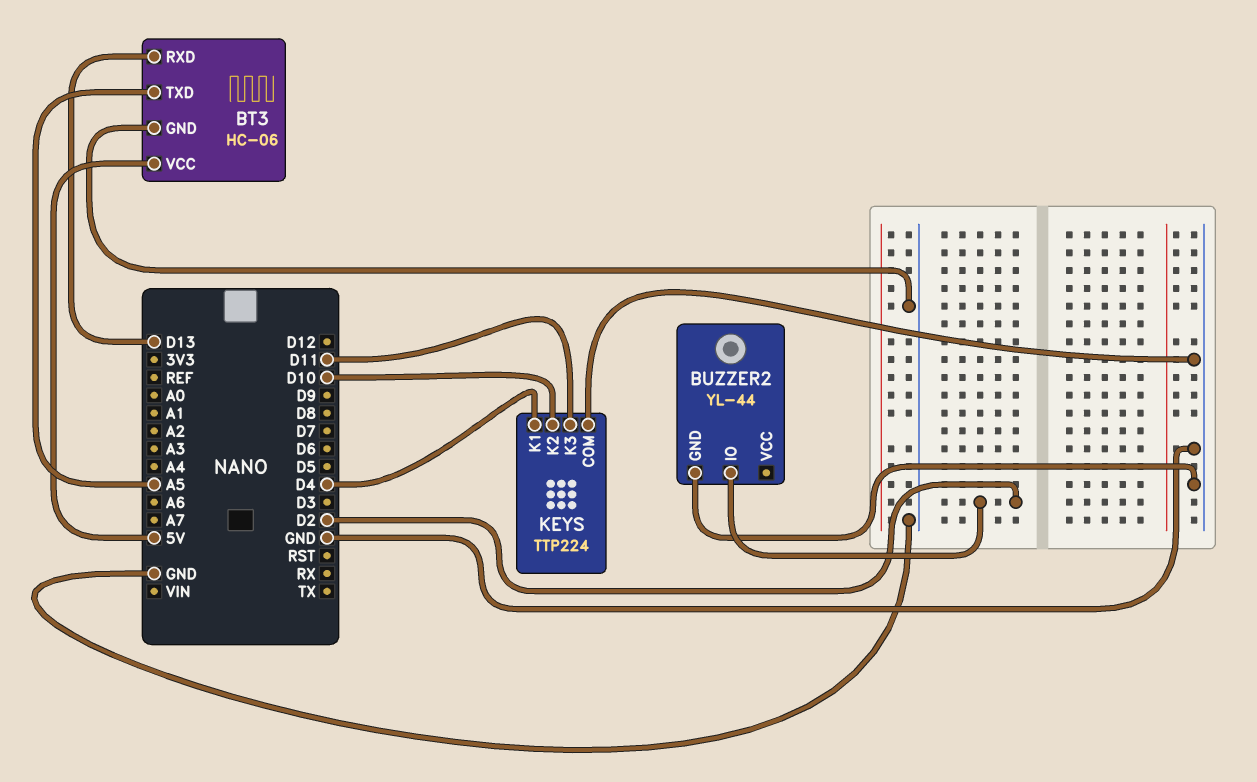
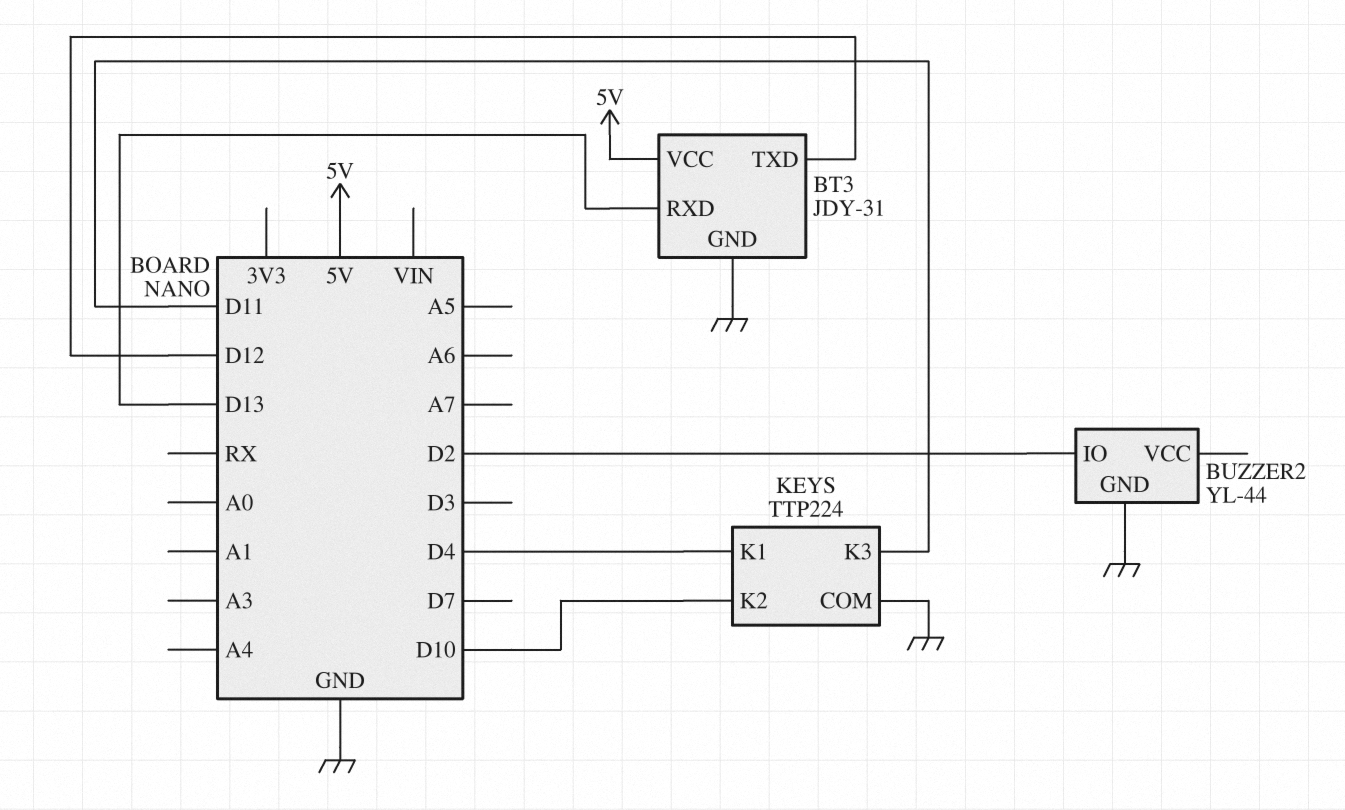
BT3: HC-06 -> JDY-31
BT3 pin TXD: A5 -> D12

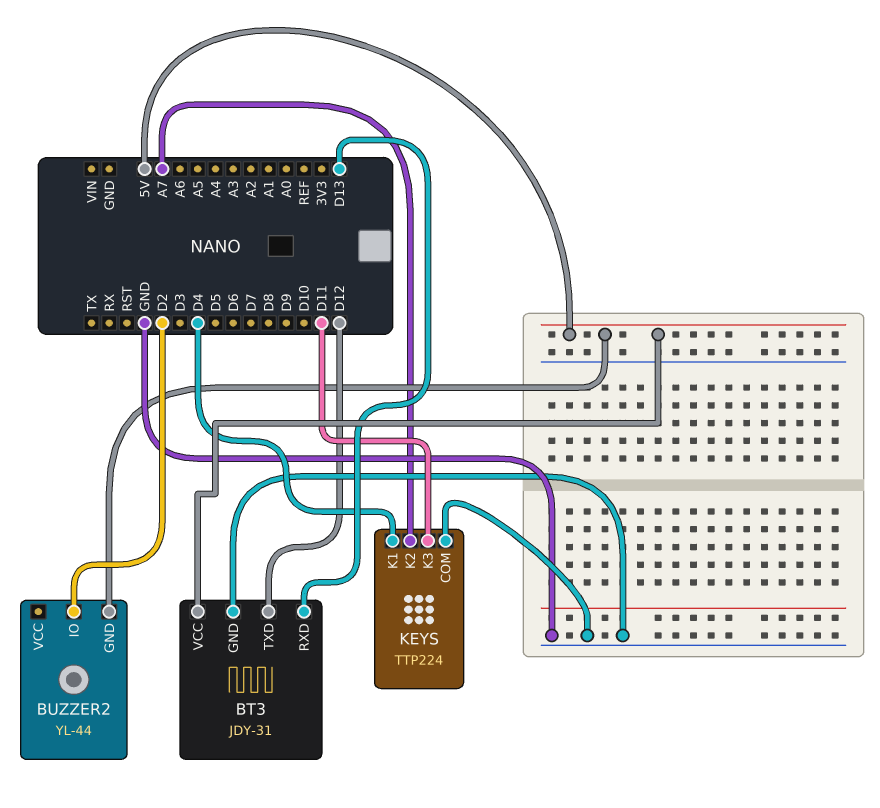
BUZZER2 pin GND: GND -> 5V
KEYS pin K2: D10 -> A7

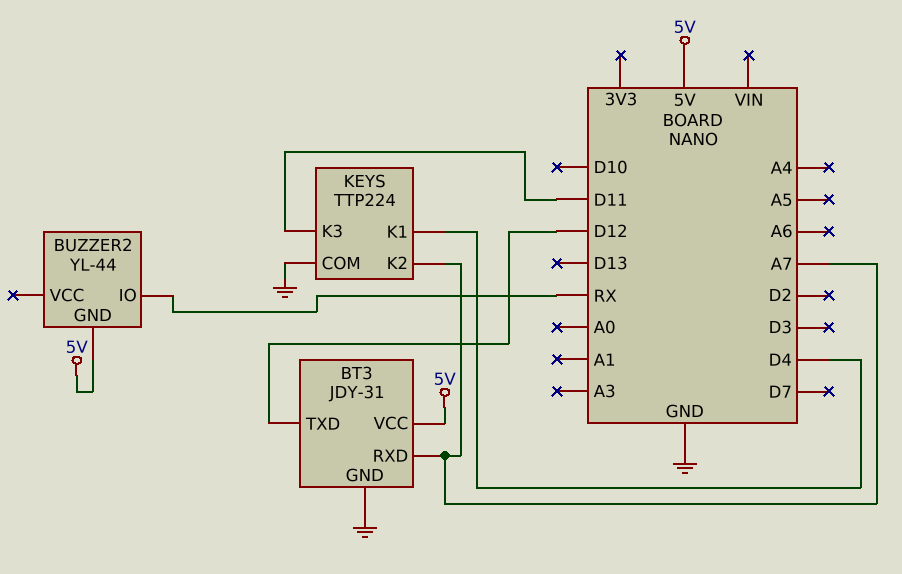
BT3 pin RXD: D13 -> A7
BUZZER2 pin IO: D2 -> RX

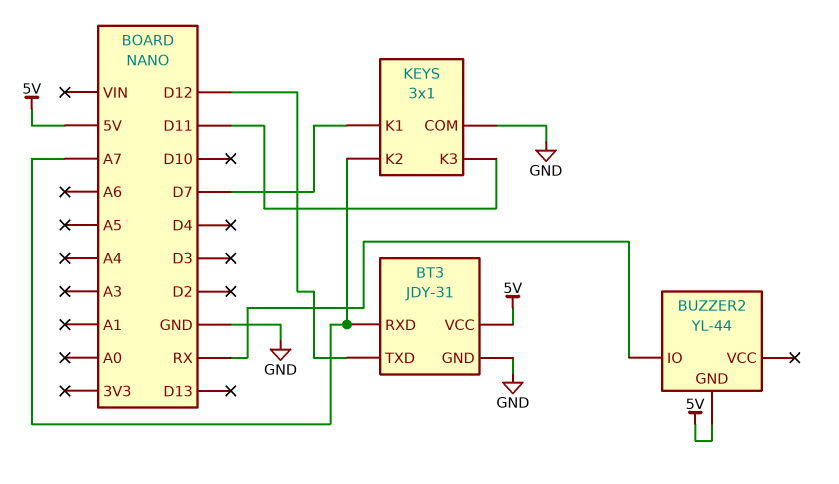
KEYS: TTP224 -> 3x1
KEYS pin K1: D4 -> D7

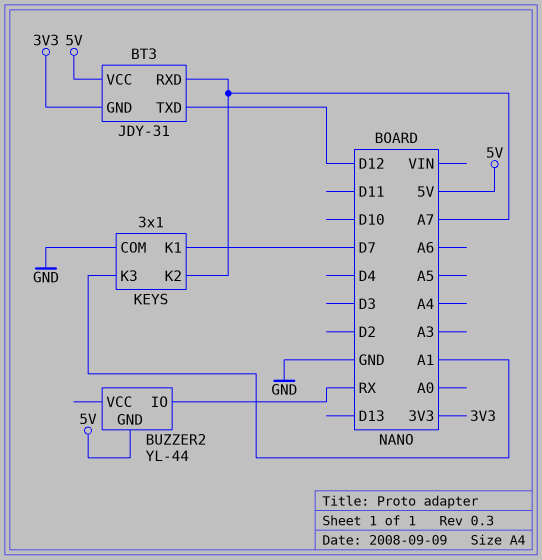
BT3 pin GND: GND -> 3V3
KEYS pin K3: D11 -> A1

